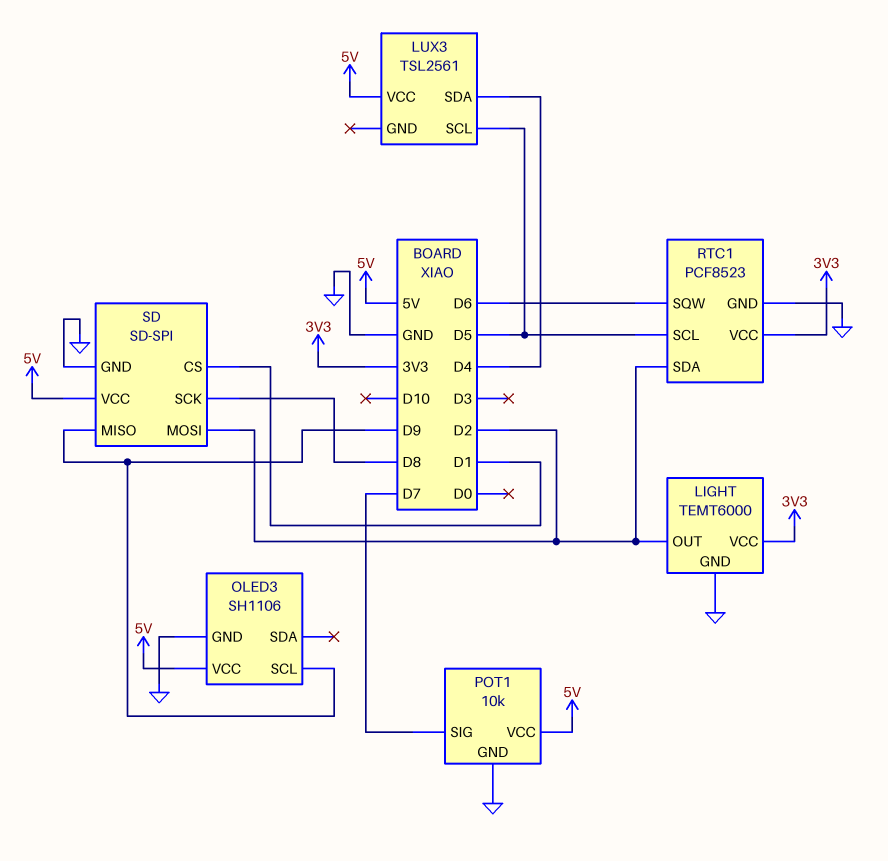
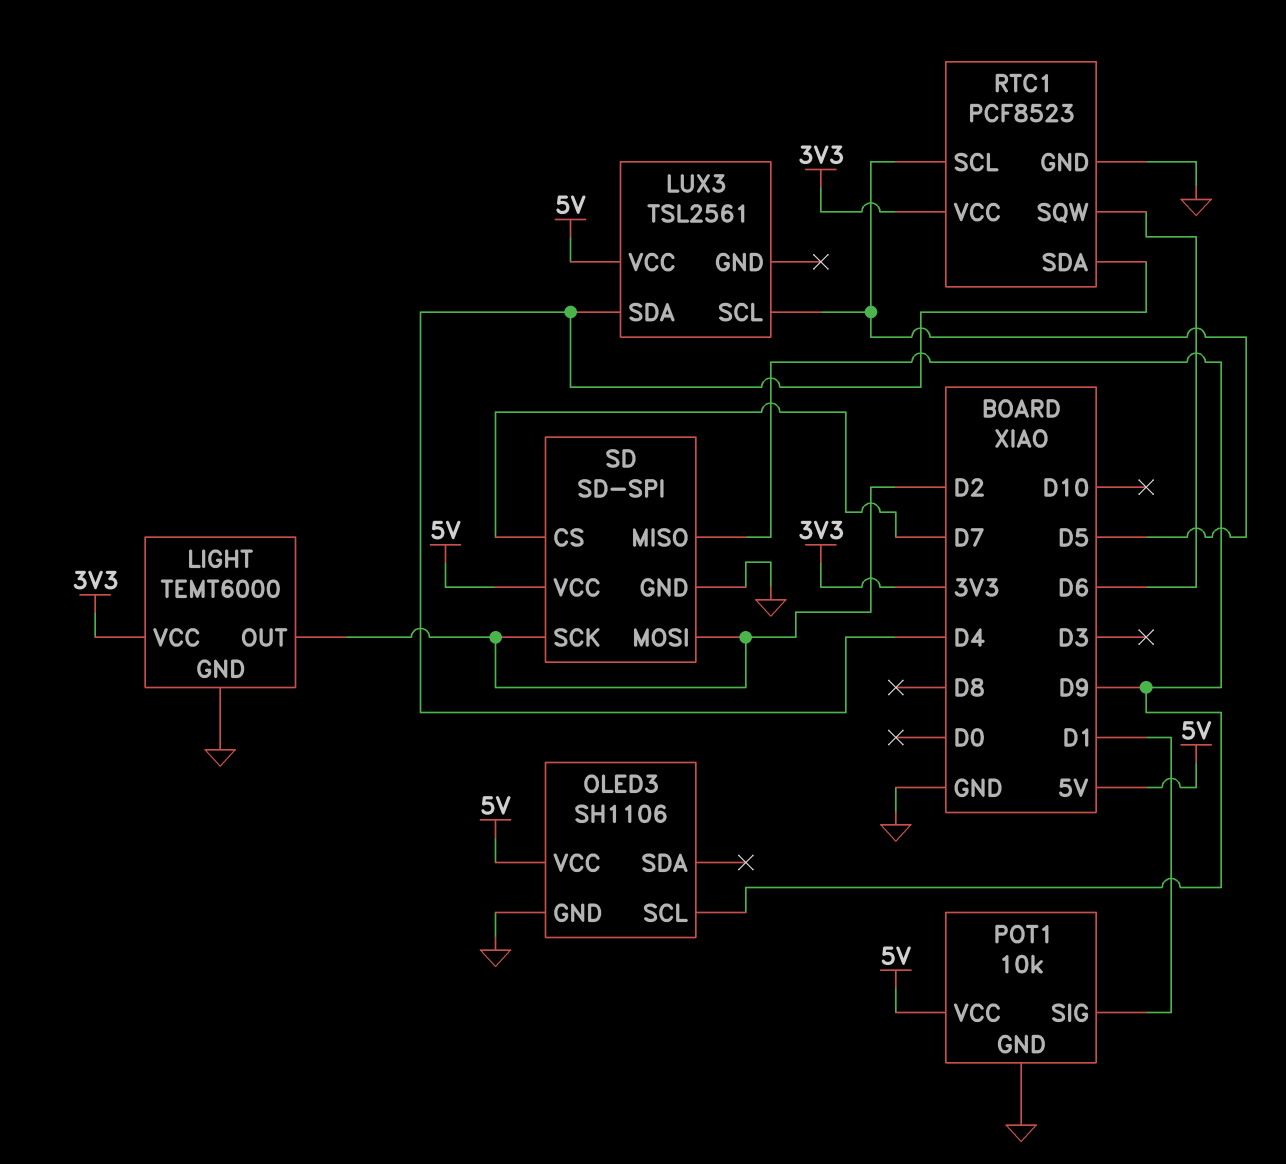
POT1 pin SIG: D7 -> D1
RTC1 pin SDA: D2 -> D4
SD pin CS: D1 -> D7
SD pin SCK: D8 -> D2

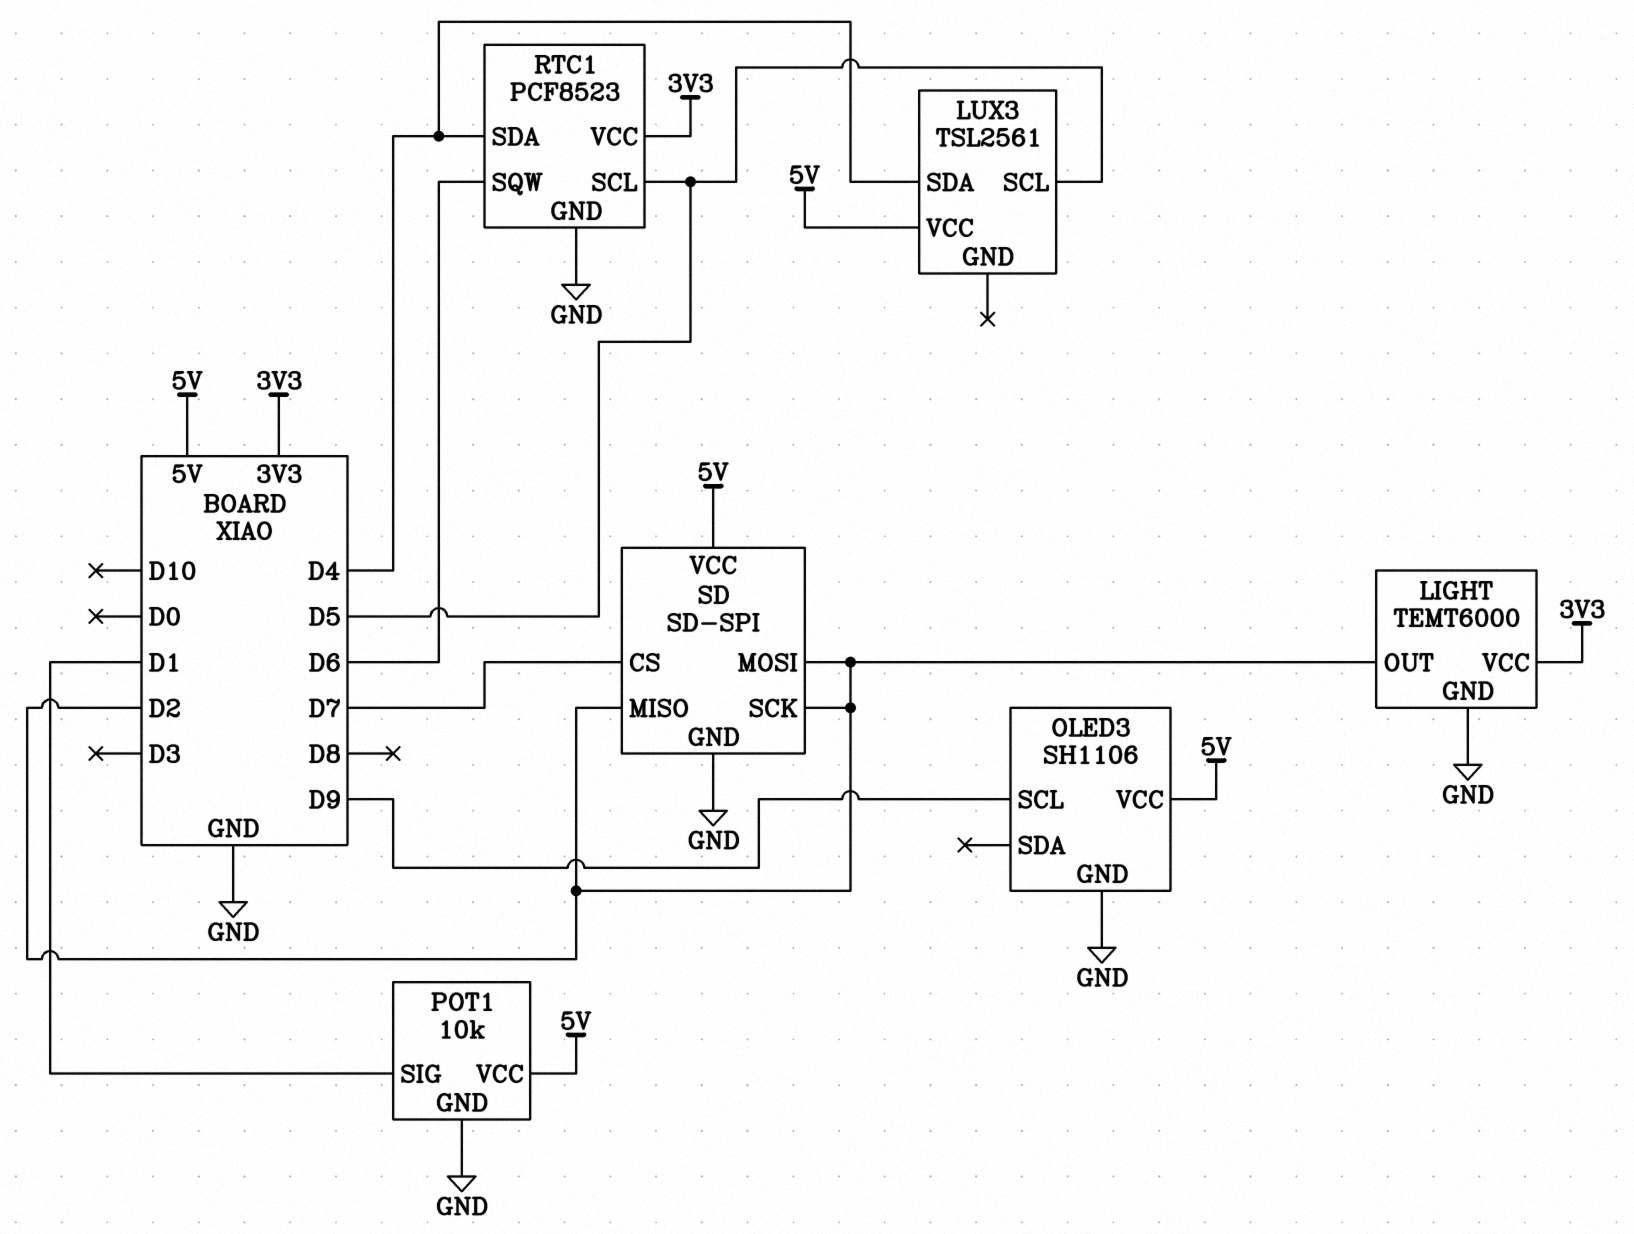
SD pin MISO: D9 -> D2

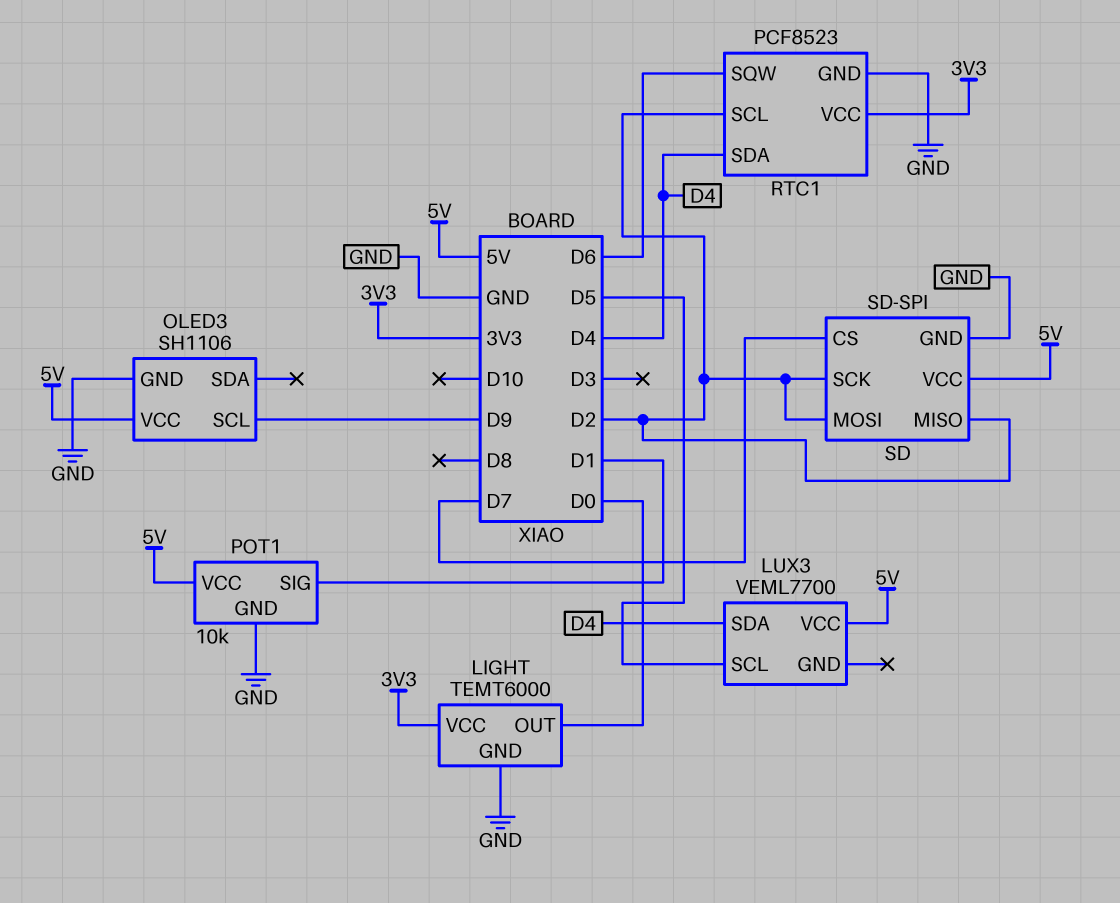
LIGHT pin OUT: D2 -> D0
LUX3: TSL2561 -> VEML7700
RTC1 pin SCL: D5 -> D2

